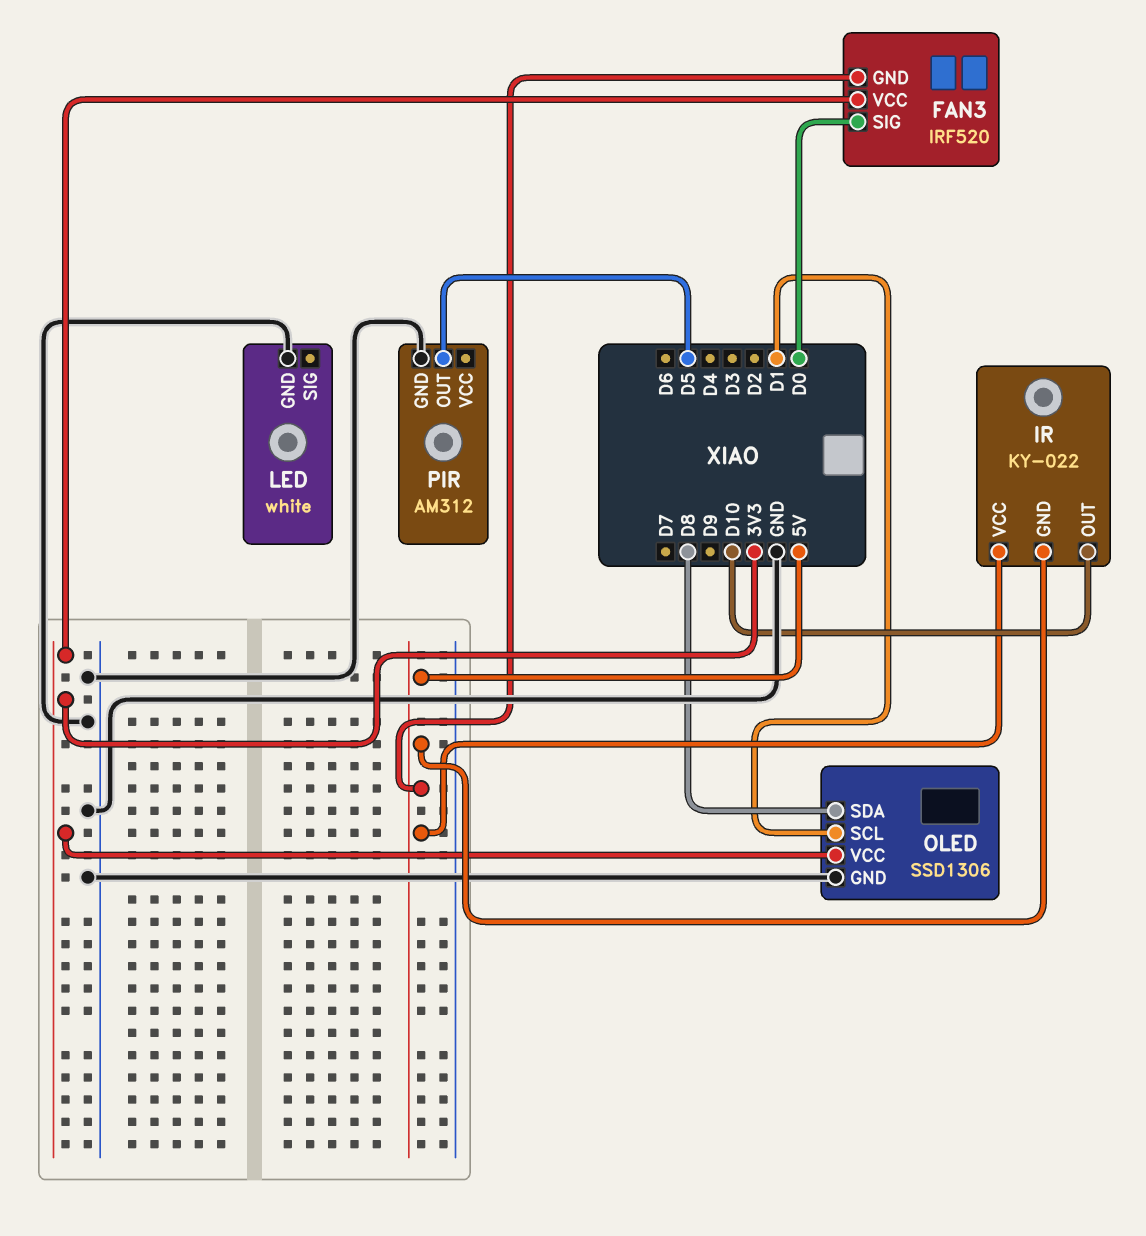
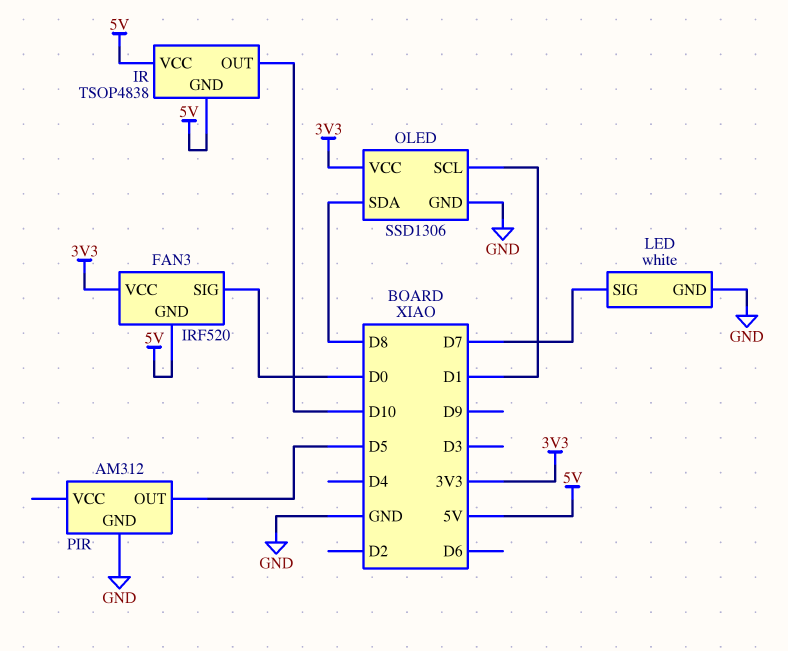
IR: KY-022 -> TSOP4838
LED pin SIG: none -> D7

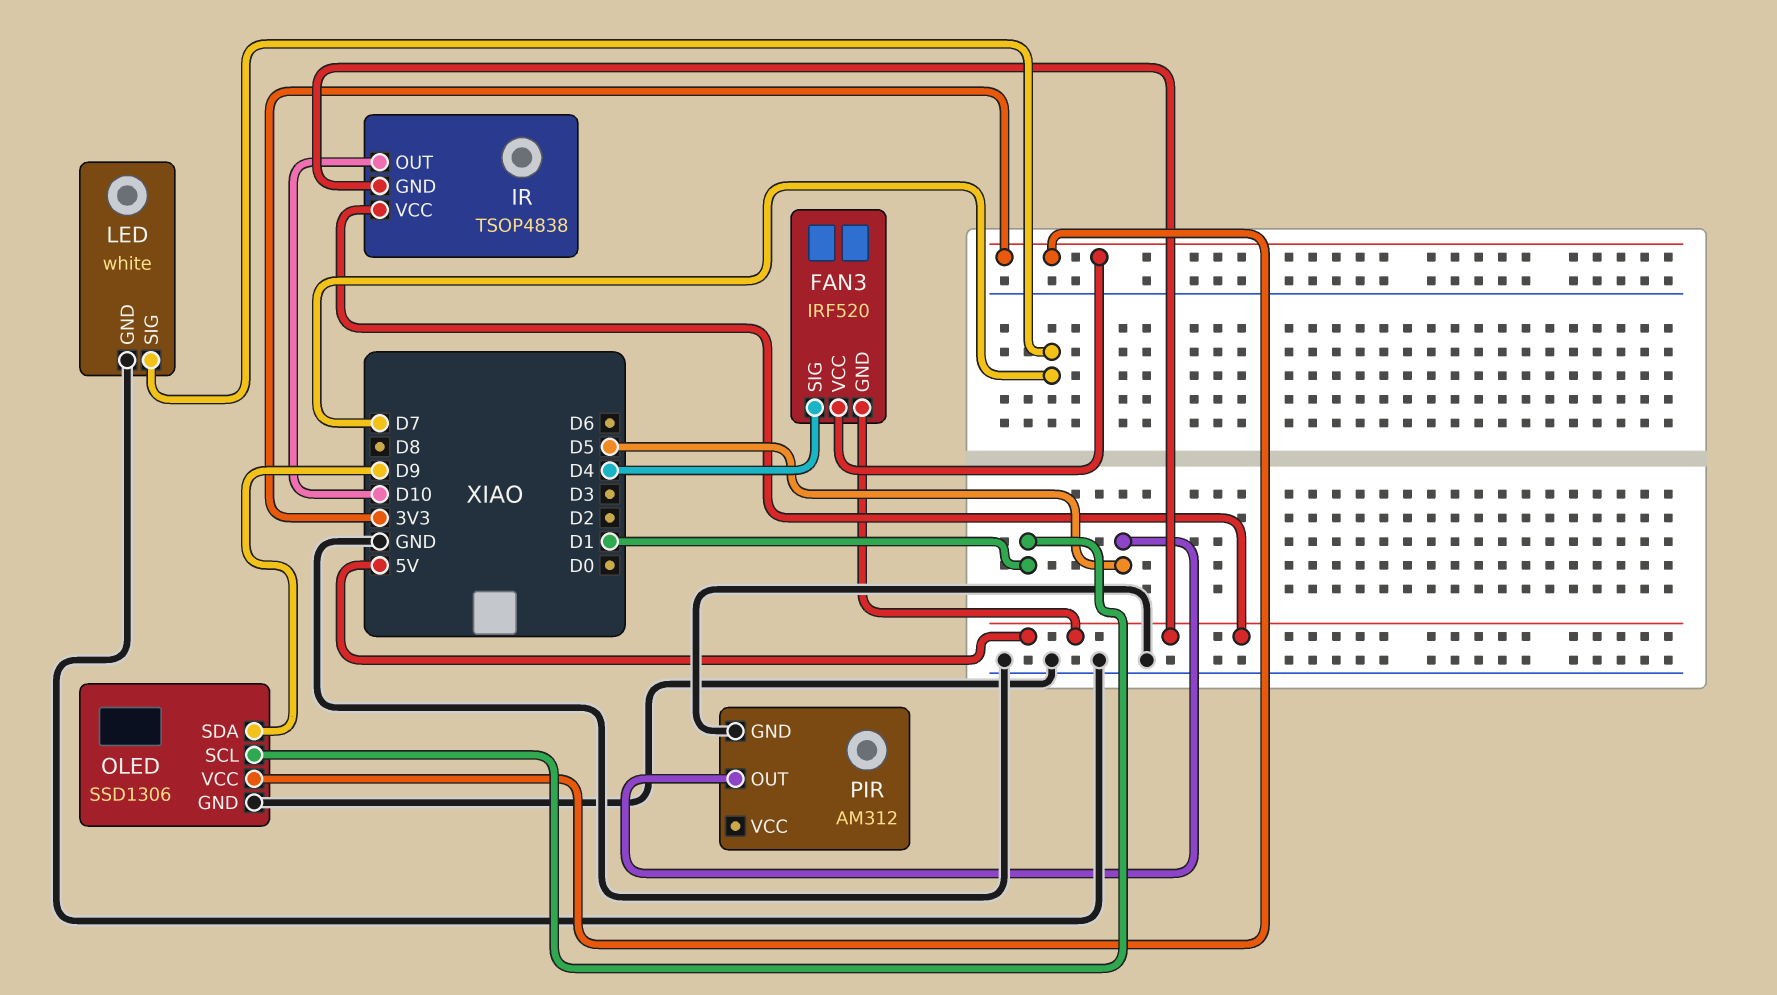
FAN3 pin SIG: D0 -> D4
OLED pin SDA: D8 -> D9

